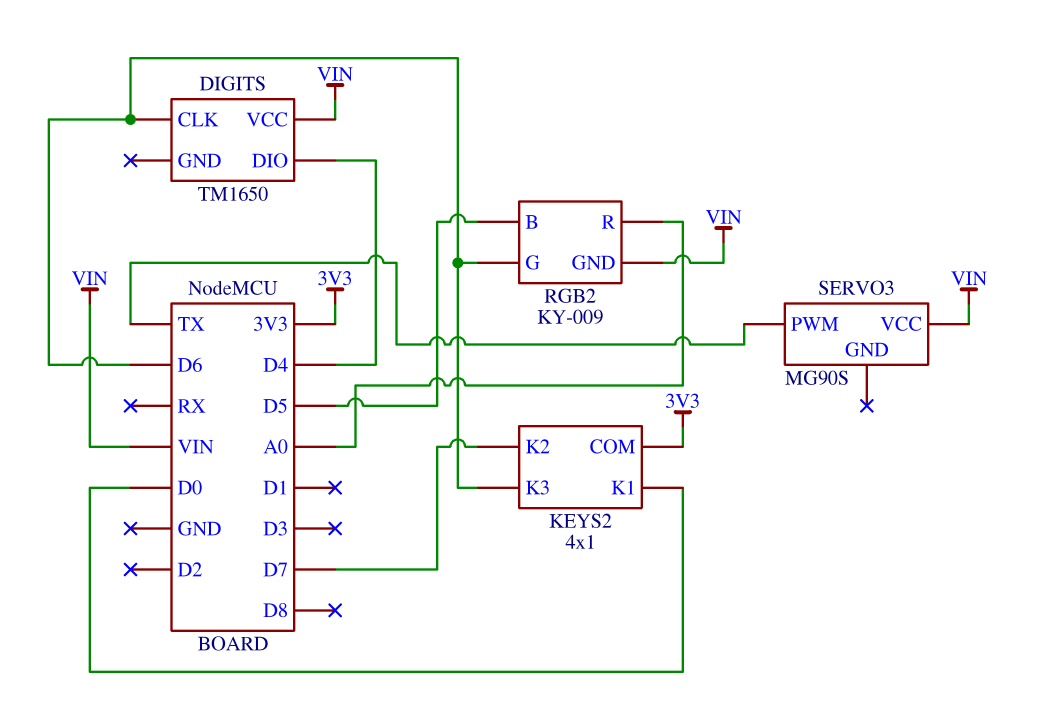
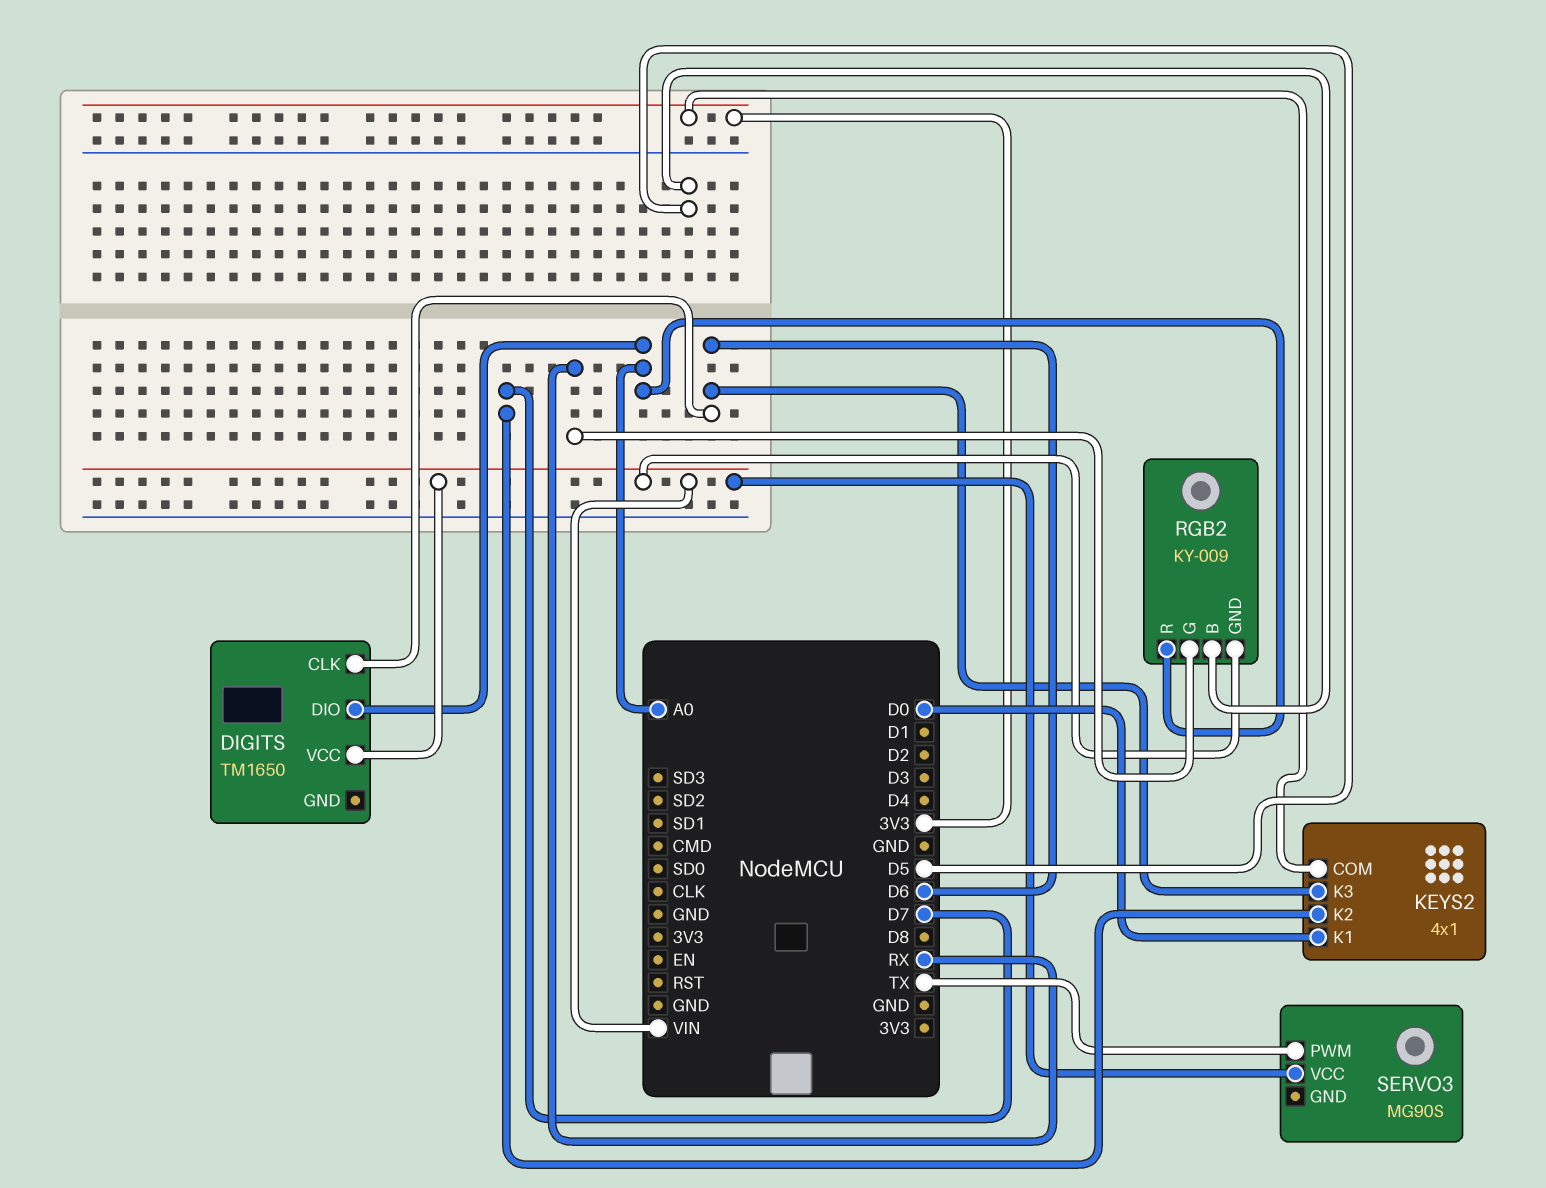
DIGITS pin DIO: D4 -> A0
RGB2 pin G: D6 -> RX

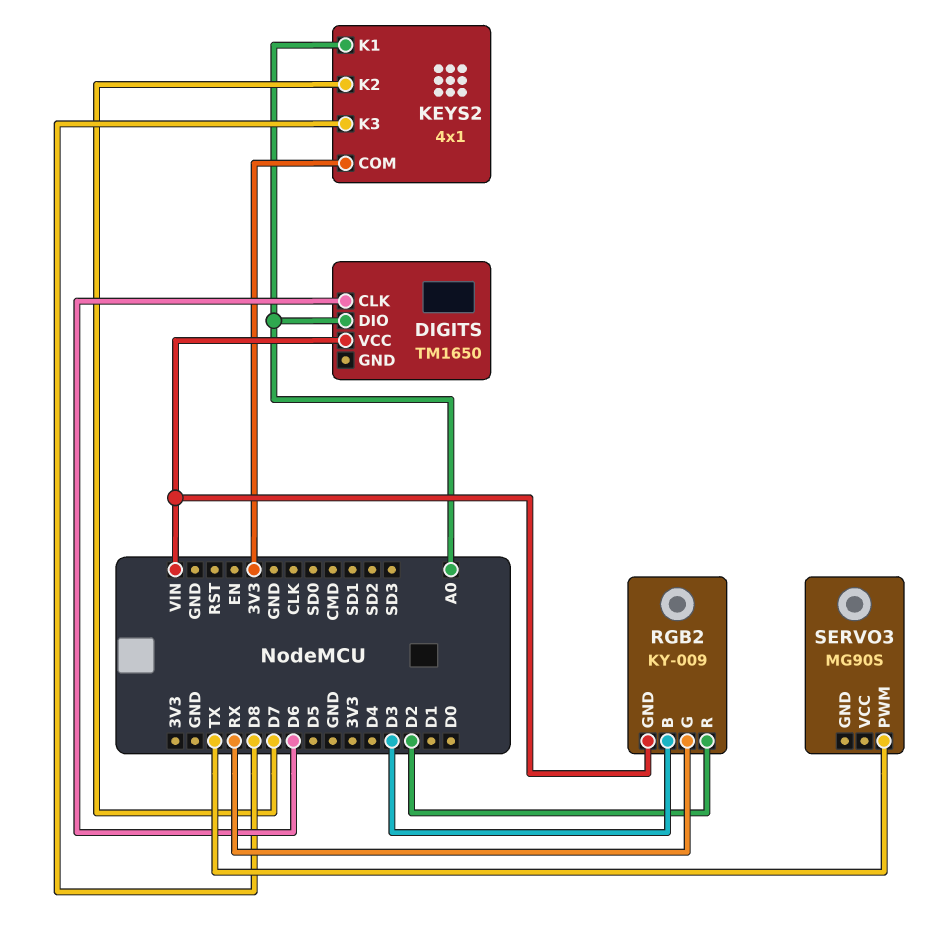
KEYS2 pin K1: D0 -> A0
KEYS2 pin K3: D6 -> D8
RGB2 pin B: D5 -> D3
RGB2 pin R: A0 -> D2
SERVO3 pin VCC: VIN -> none

